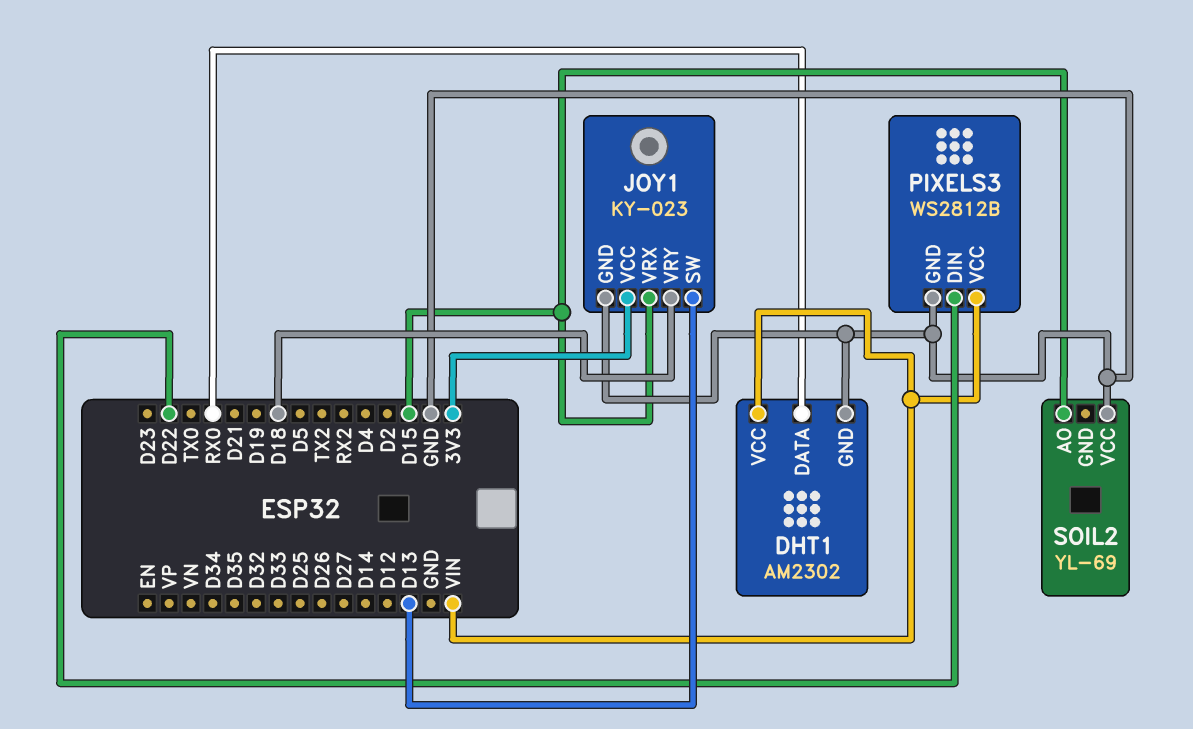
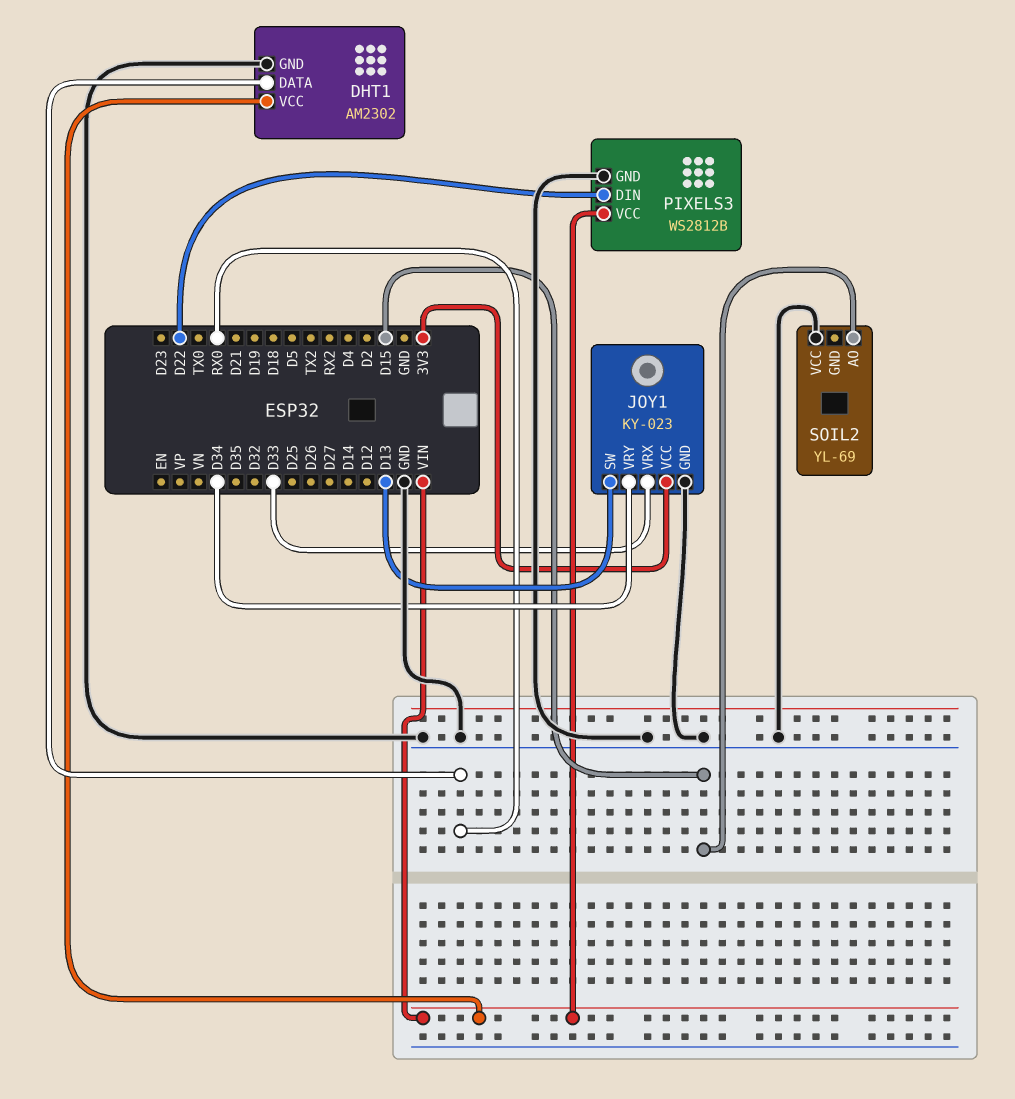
JOY1 pin VRX: D15 -> D33
JOY1 pin VRY: D18 -> D34

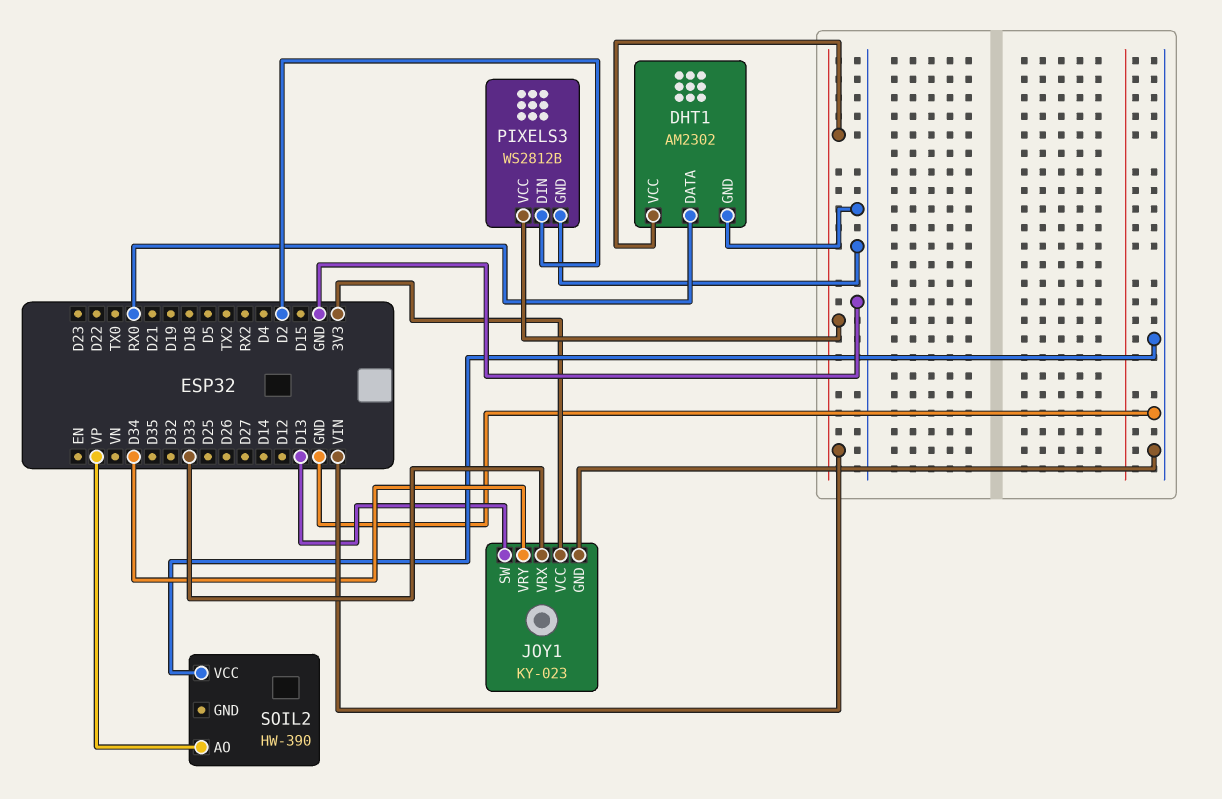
PIXELS3 pin DIN: D22 -> D2
SOIL2: YL-69 -> HW-390
SOIL2 pin AO: D15 -> VP

